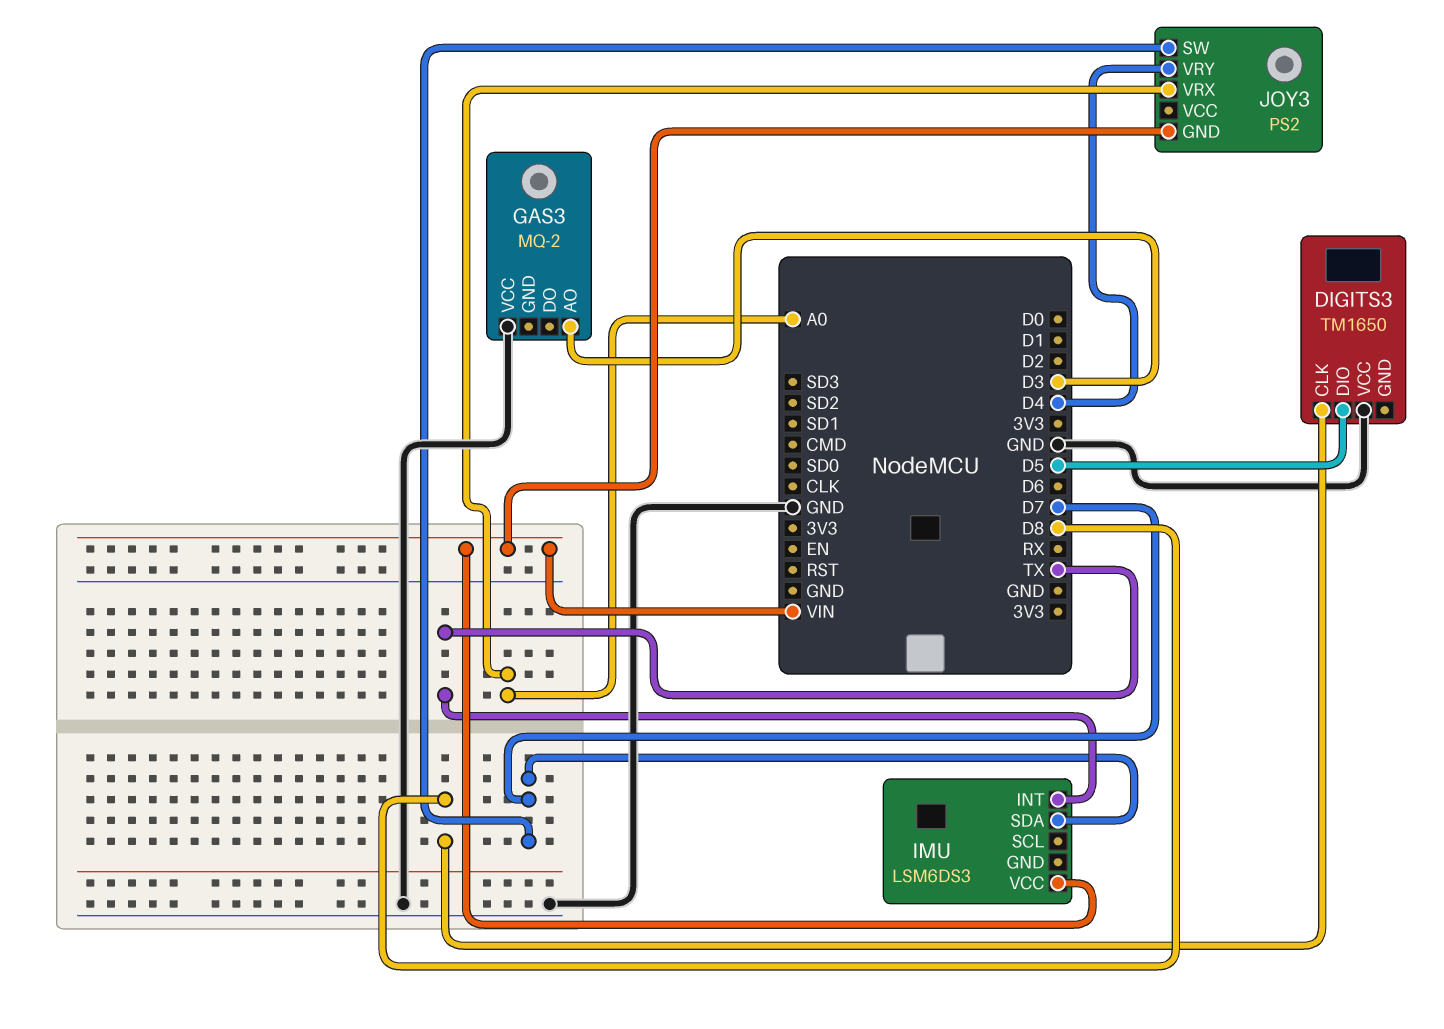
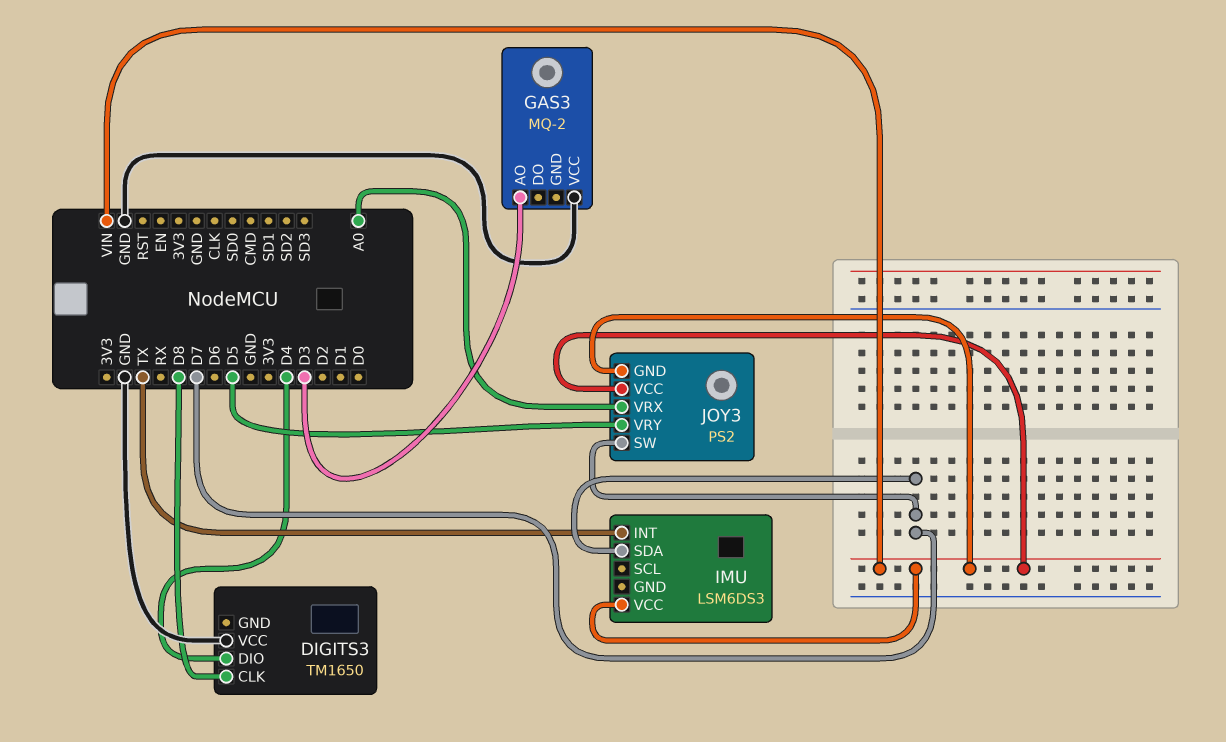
DIGITS3 pin DIO: D5 -> D4
JOY3 pin VCC: none -> VIN
JOY3 pin VRY: D4 -> D5

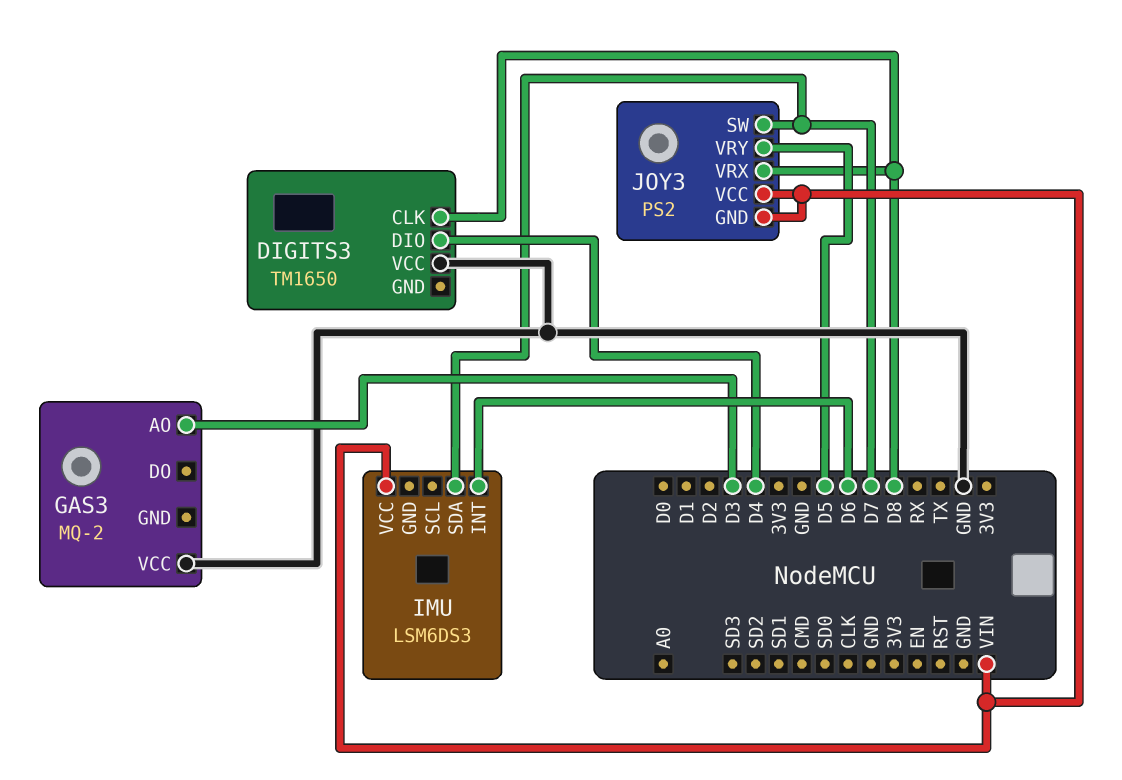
IMU pin INT: TX -> D6
JOY3 pin VRX: A0 -> D8

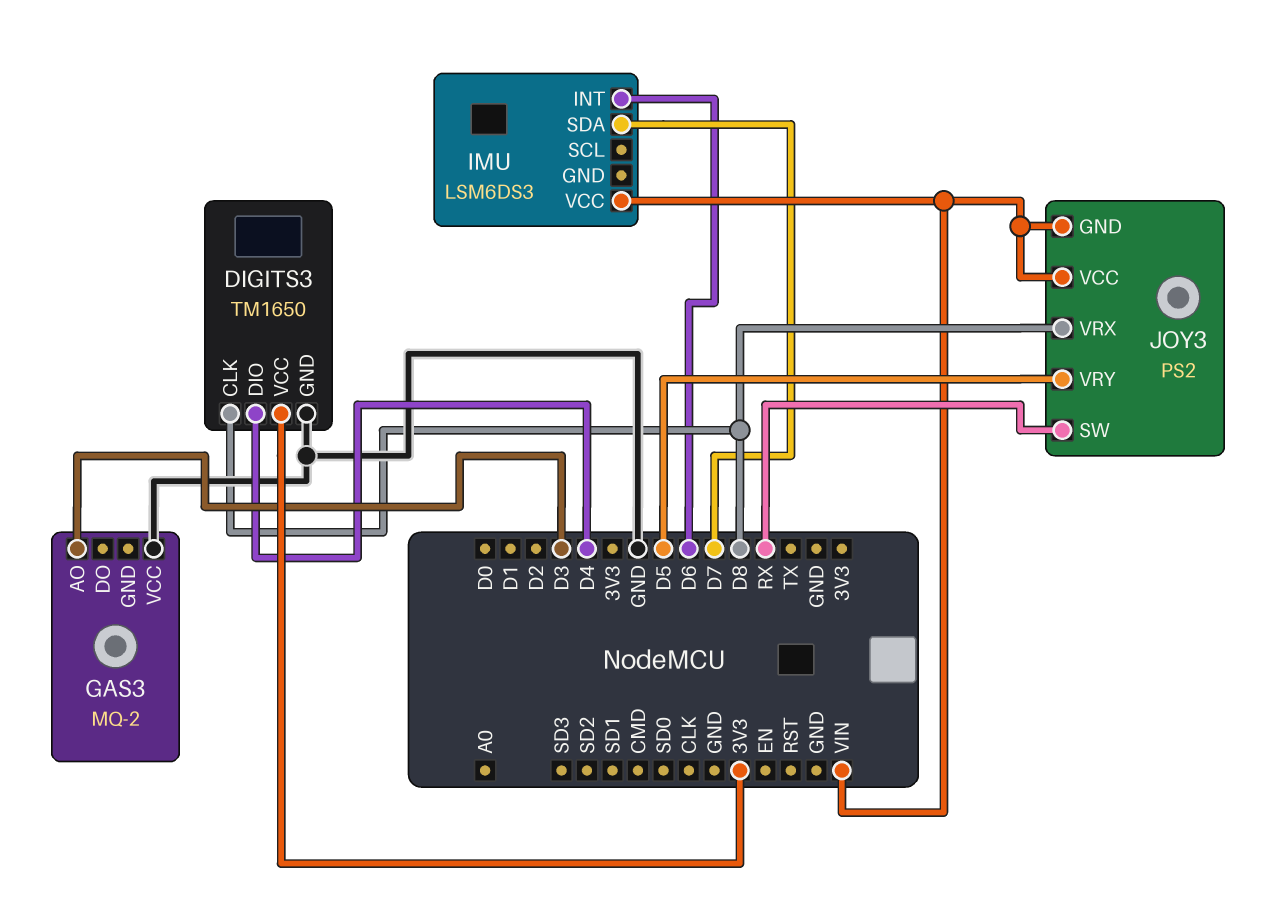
DIGITS3 pin GND: none -> GND
DIGITS3 pin VCC: GND -> 3V3
JOY3 pin SW: D7 -> RX

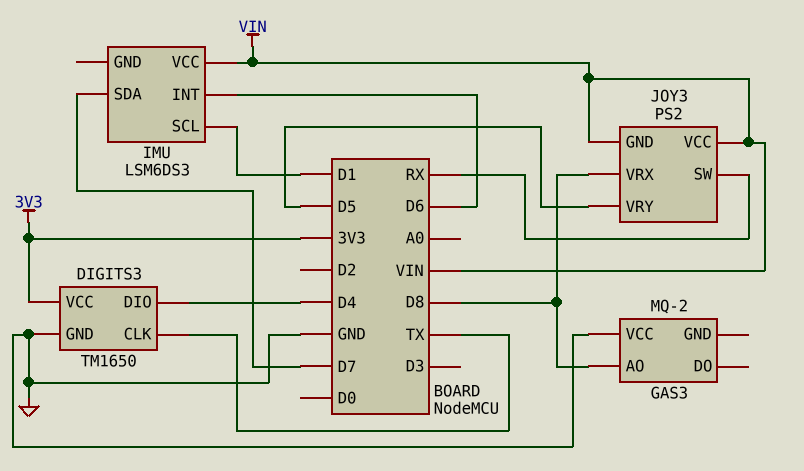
DIGITS3 pin CLK: D8 -> TX
GAS3 pin AO: D3 -> D8
IMU pin SCL: none -> D1

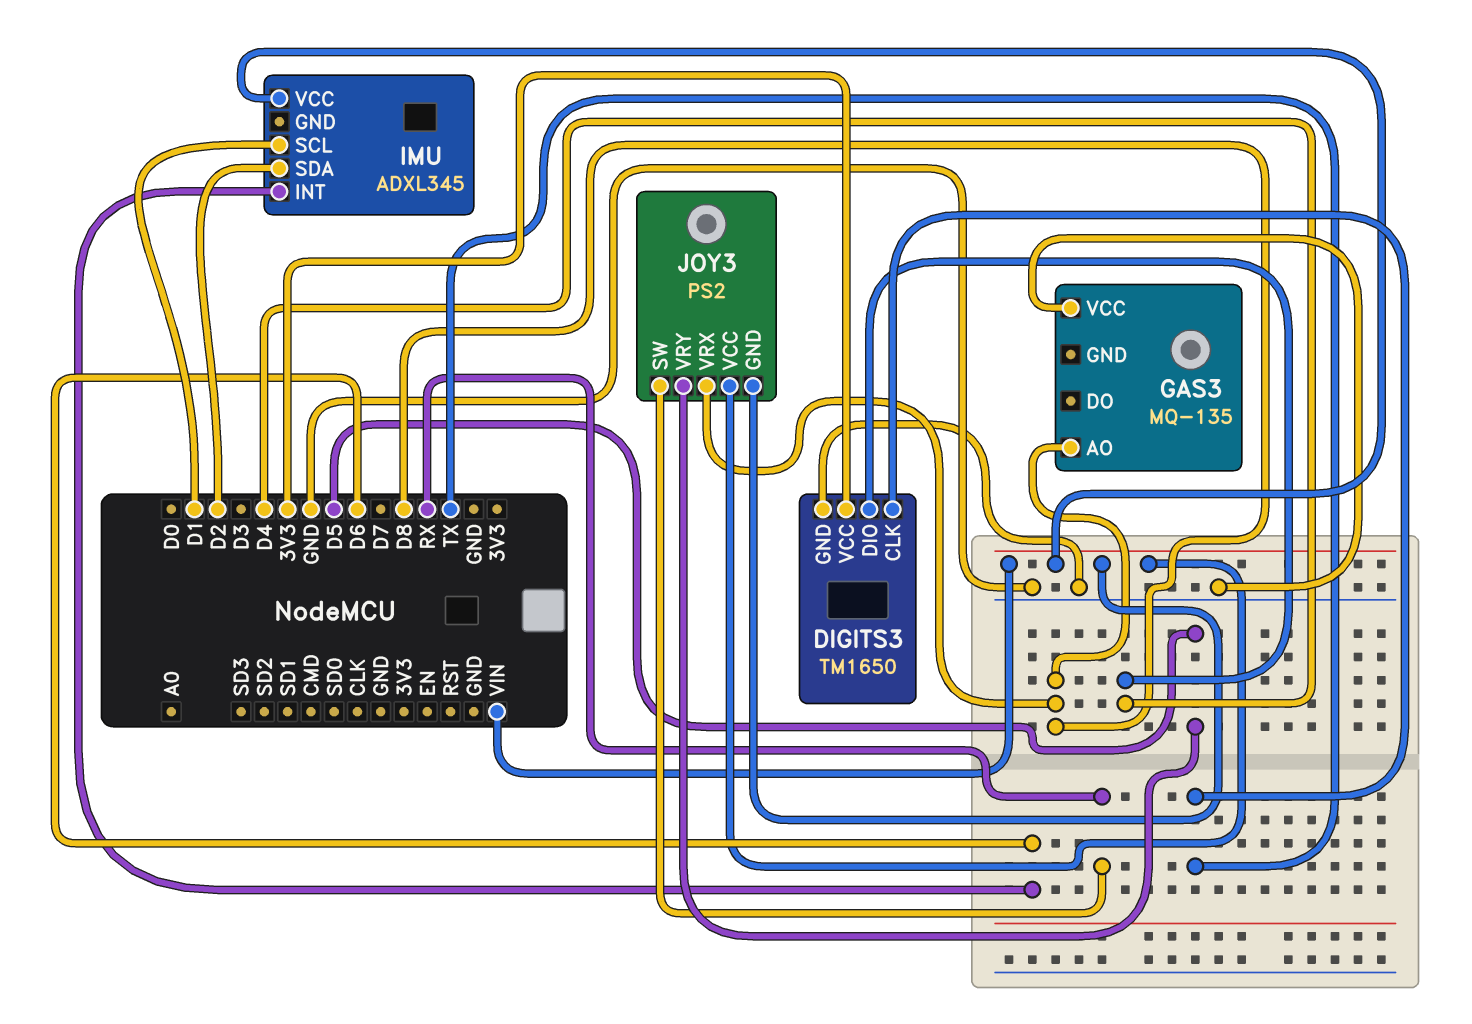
GAS3: MQ-2 -> MQ-135
IMU: LSM6DS3 -> ADXL345
IMU pin SDA: D7 -> D2

